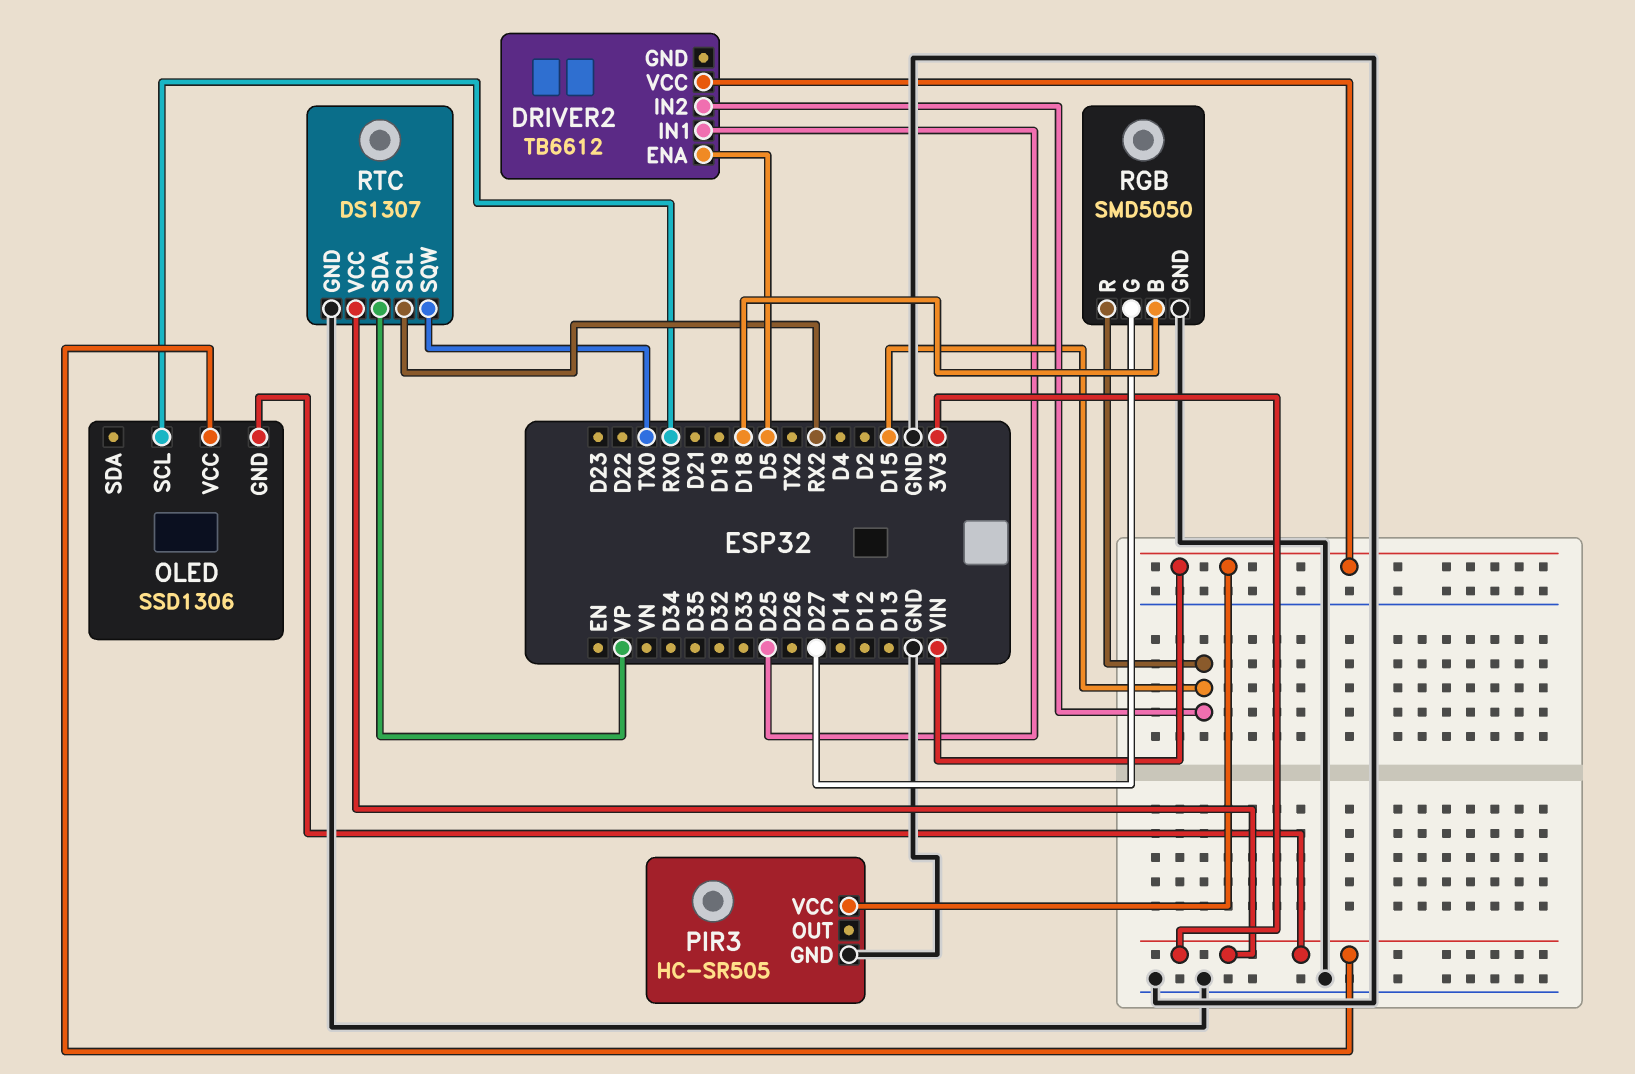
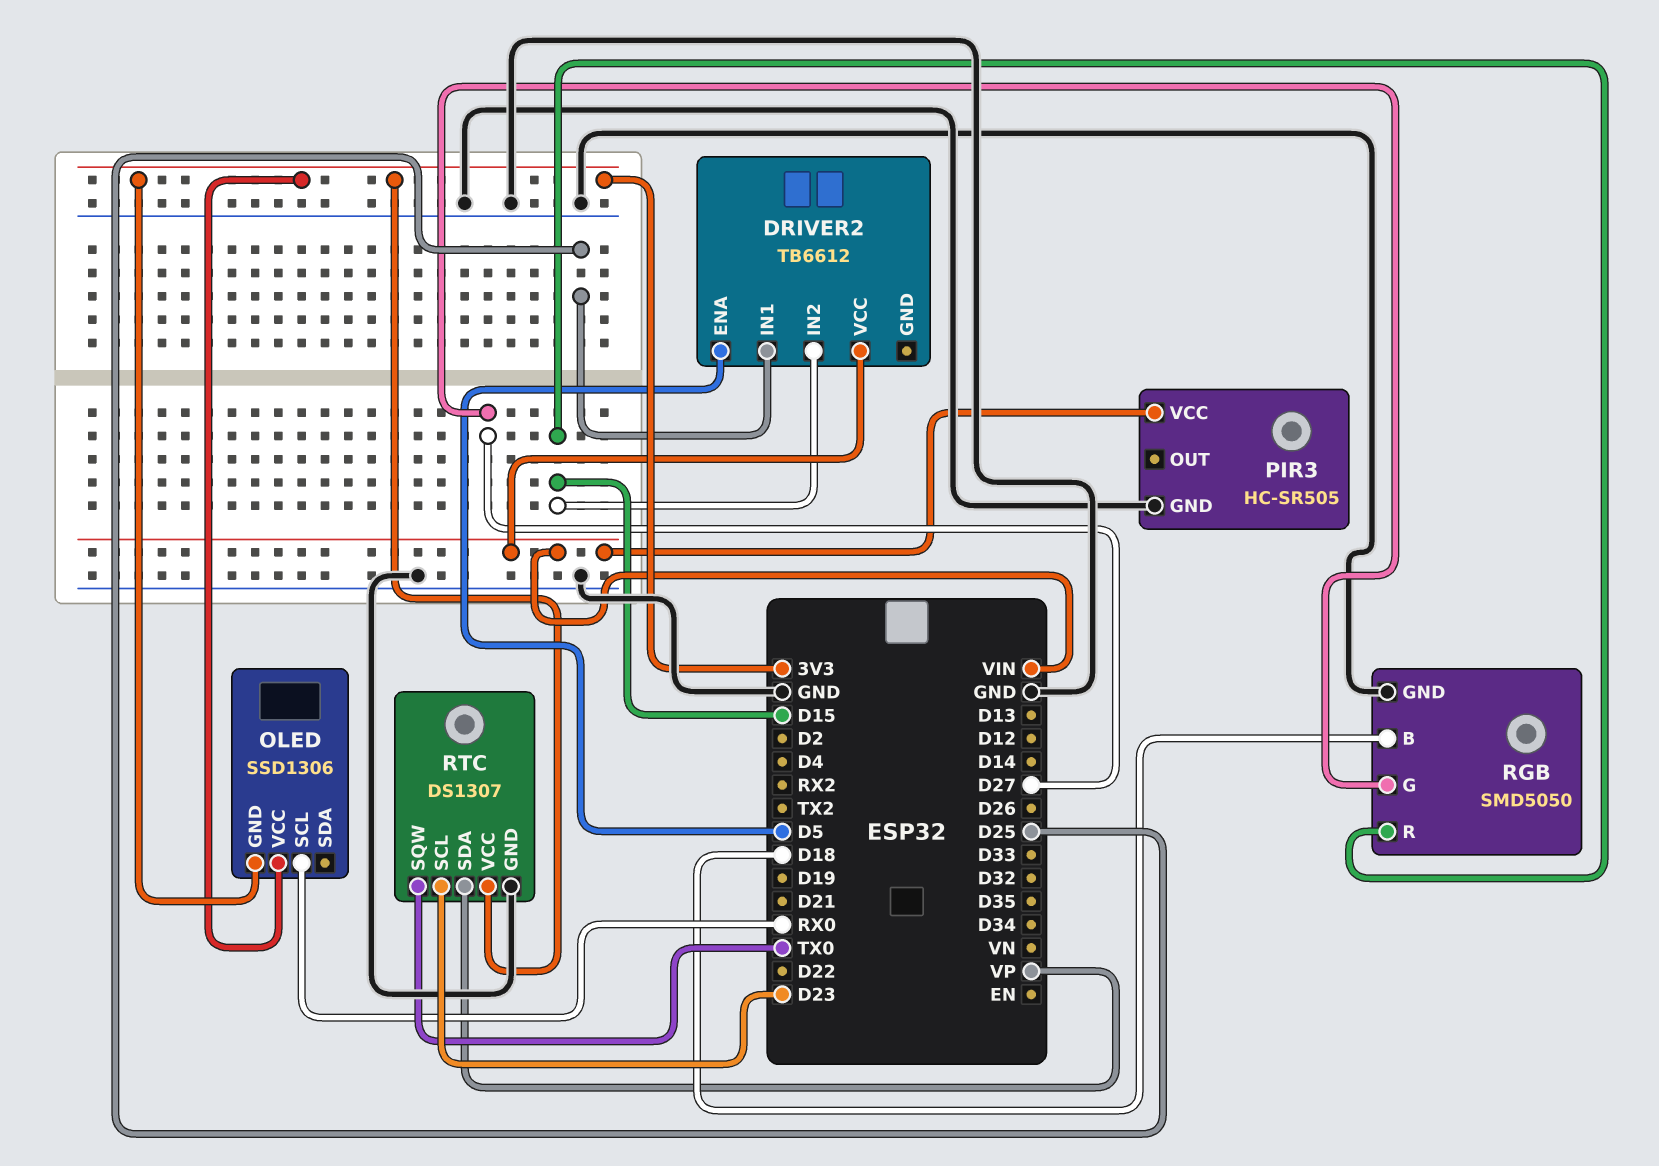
RTC pin SCL: RX2 -> D23

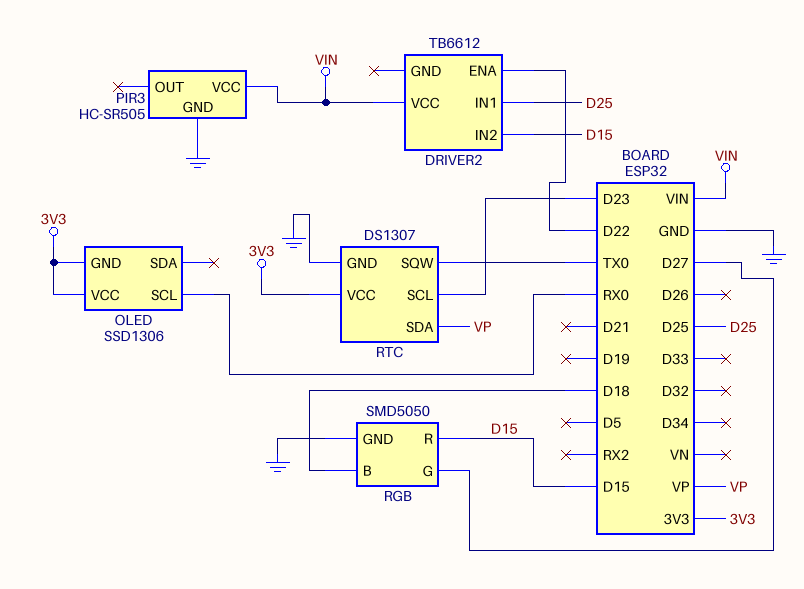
DRIVER2 pin ENA: D5 -> D22

